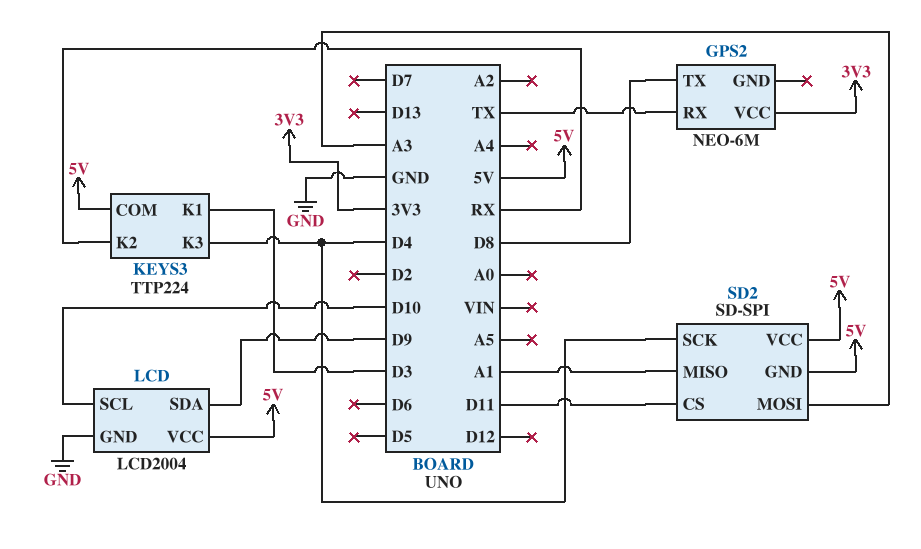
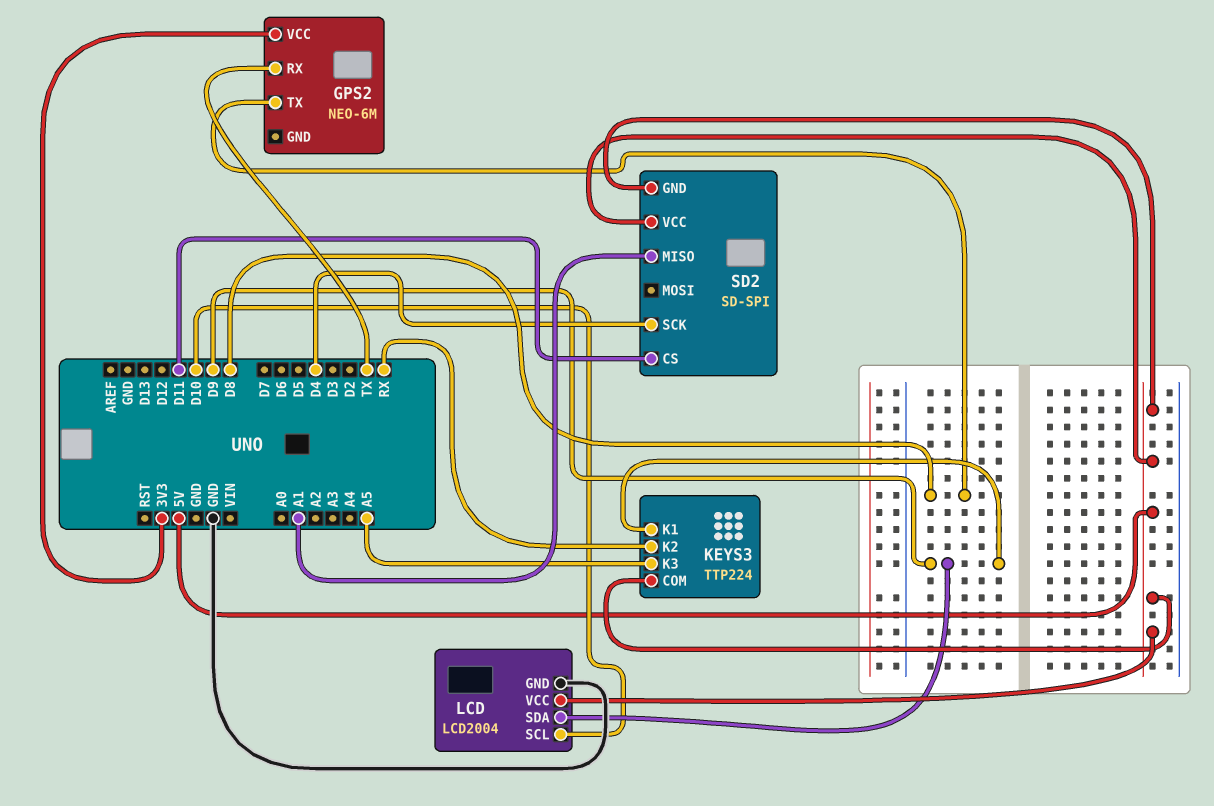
KEYS3 pin K1: D3 -> D9
KEYS3 pin K3: D4 -> A5
SD2 pin MOSI: A3 -> none

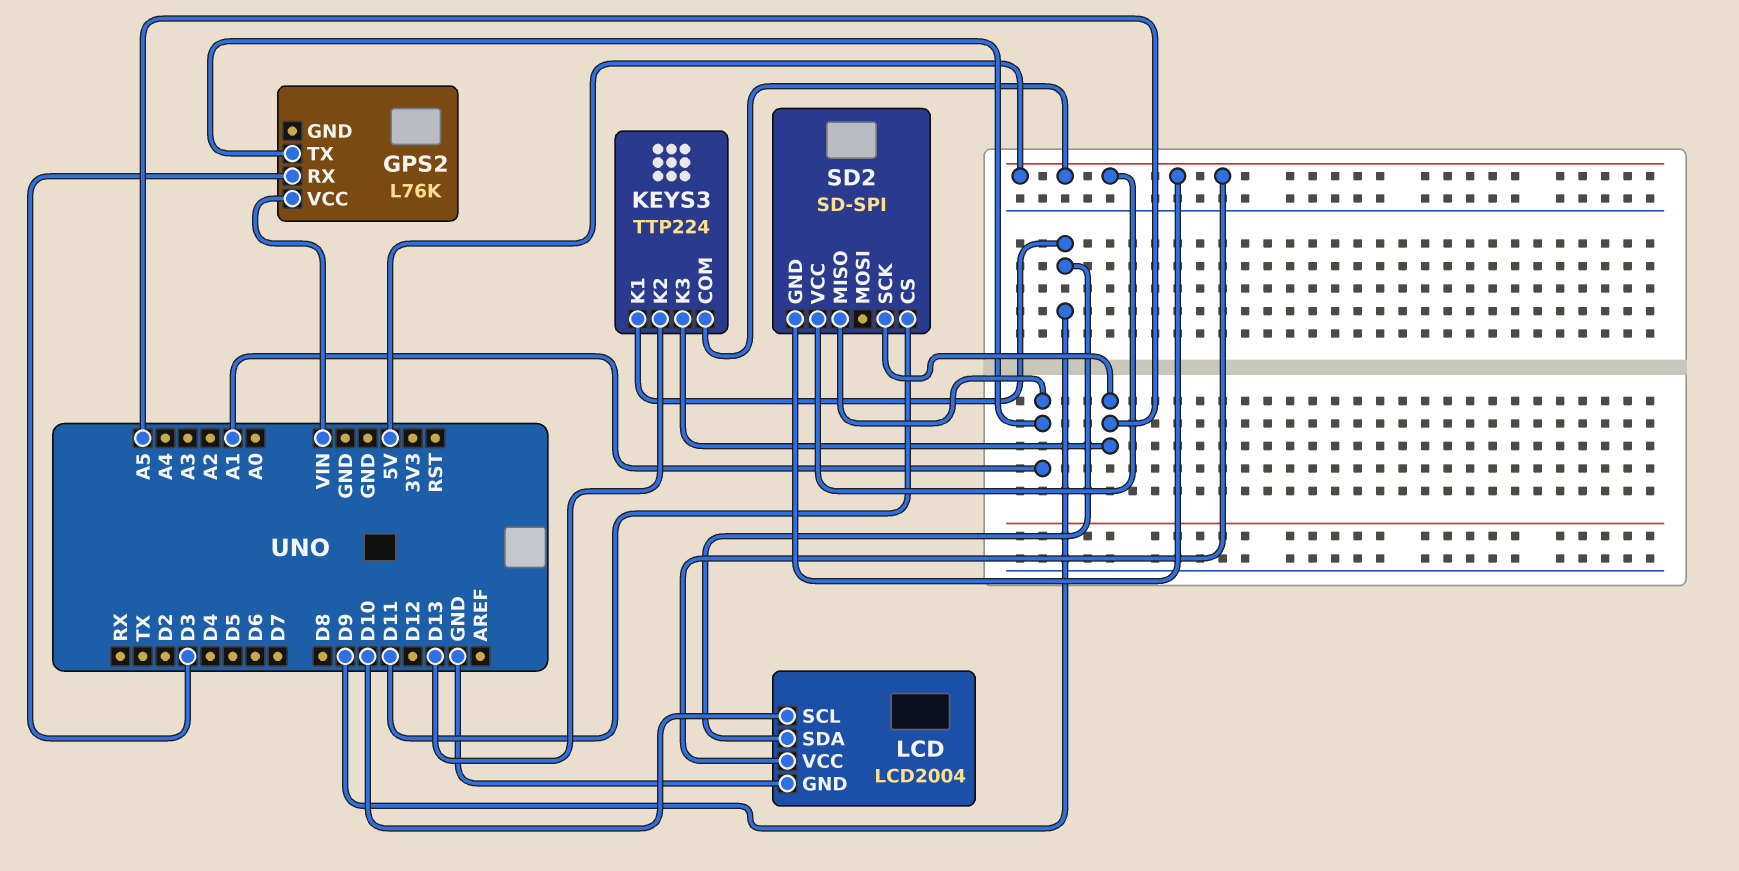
GPS2: NEO-6M -> L76K
GPS2 pin RX: TX -> D3
GPS2 pin TX: D8 -> A1
GPS2 pin VCC: 3V3 -> VIN
KEYS3 pin K2: RX -> D13
SD2 pin SCK: D4 -> A5

